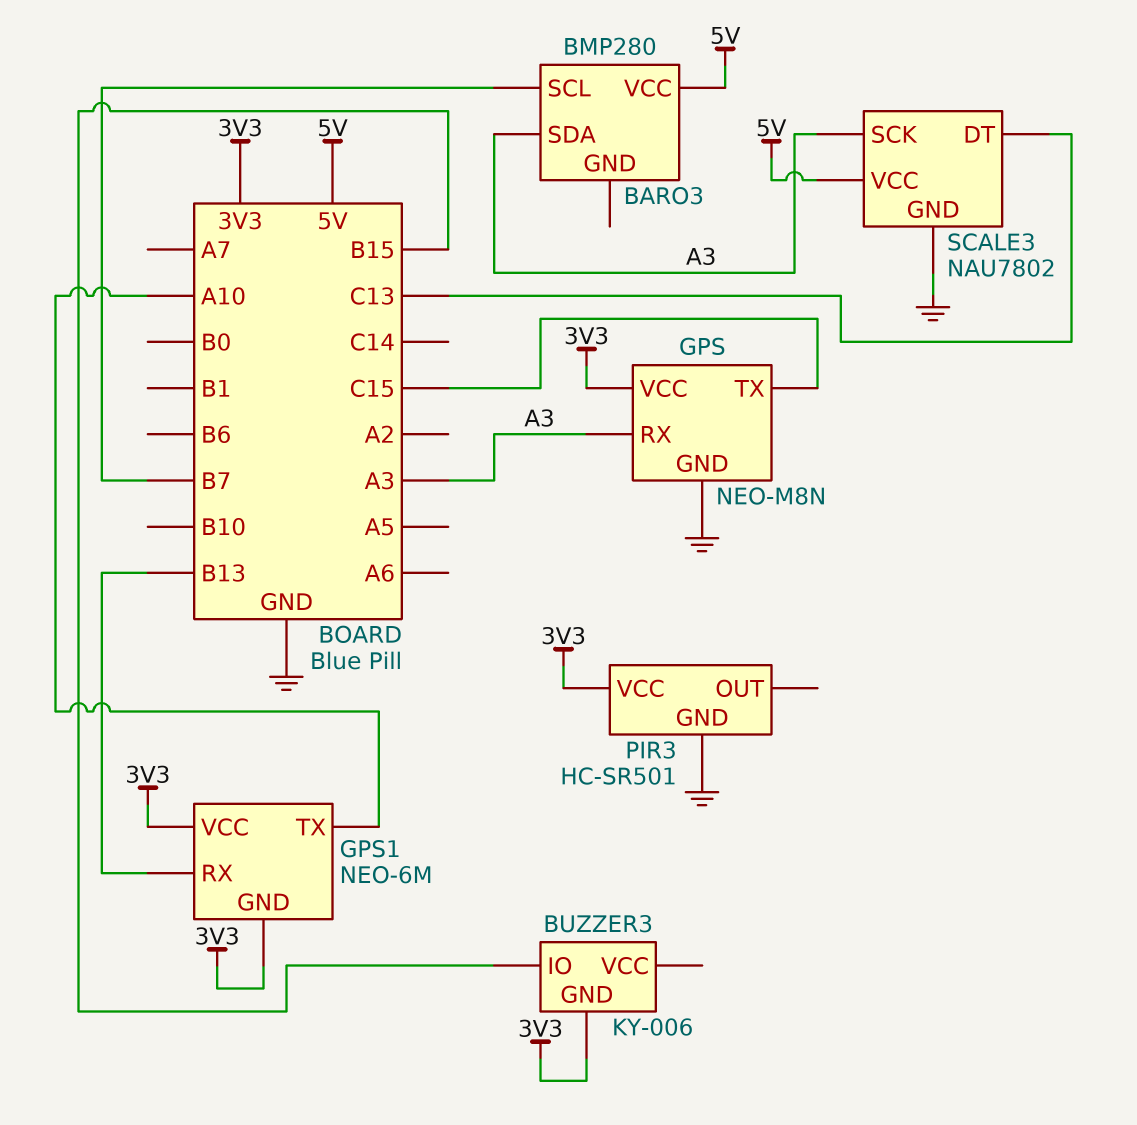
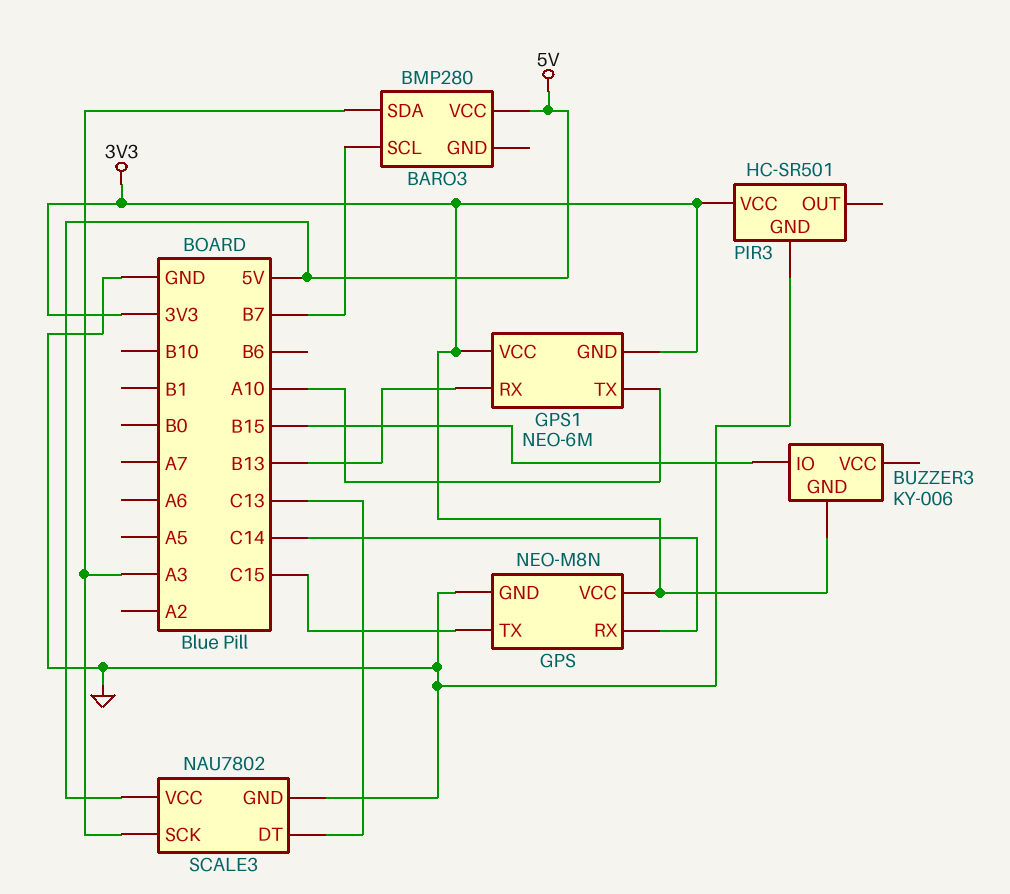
GPS pin RX: A3 -> C14

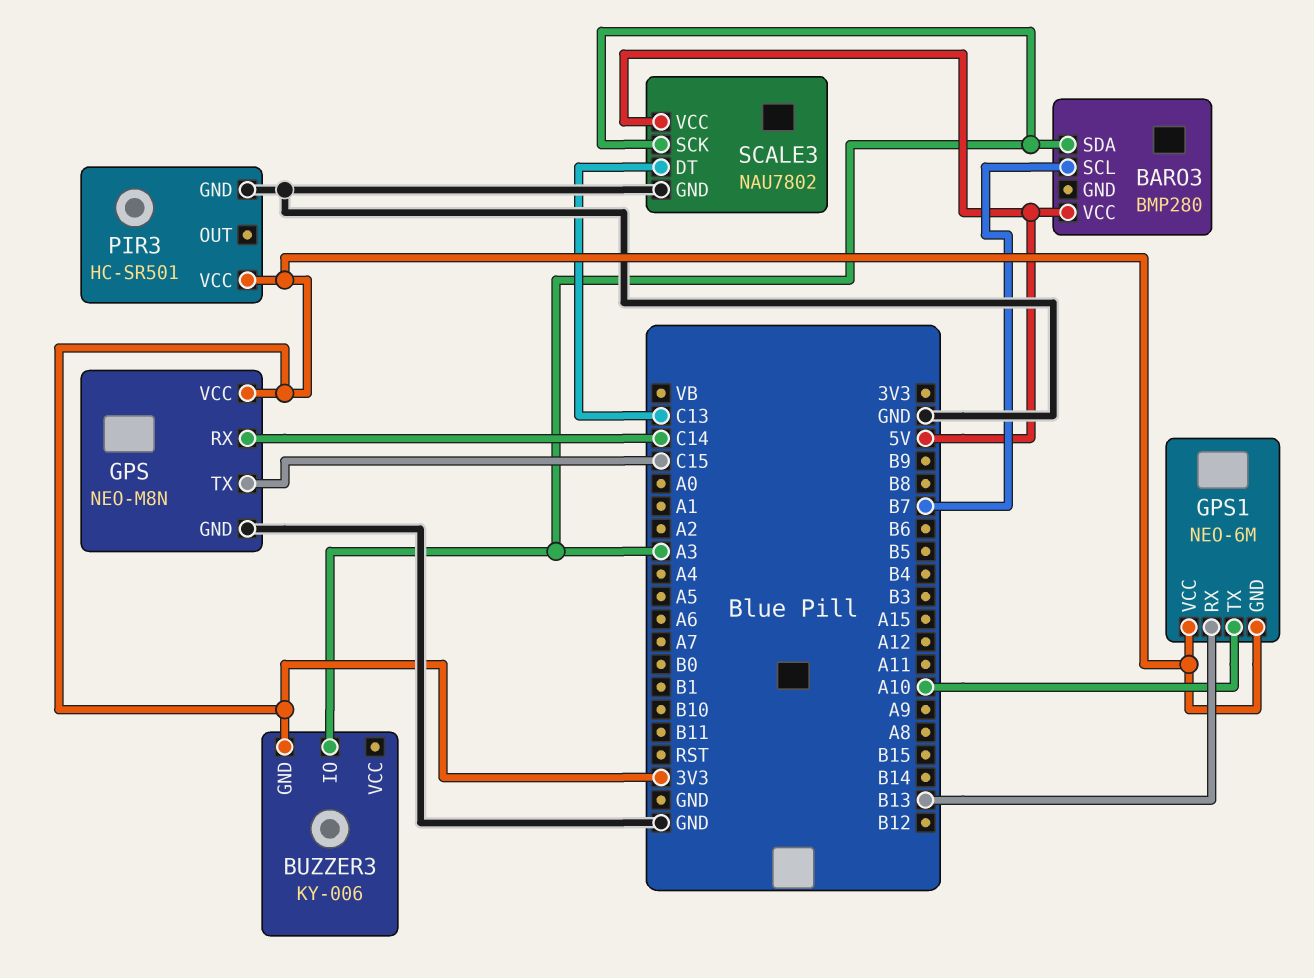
BUZZER3 pin IO: B15 -> A3

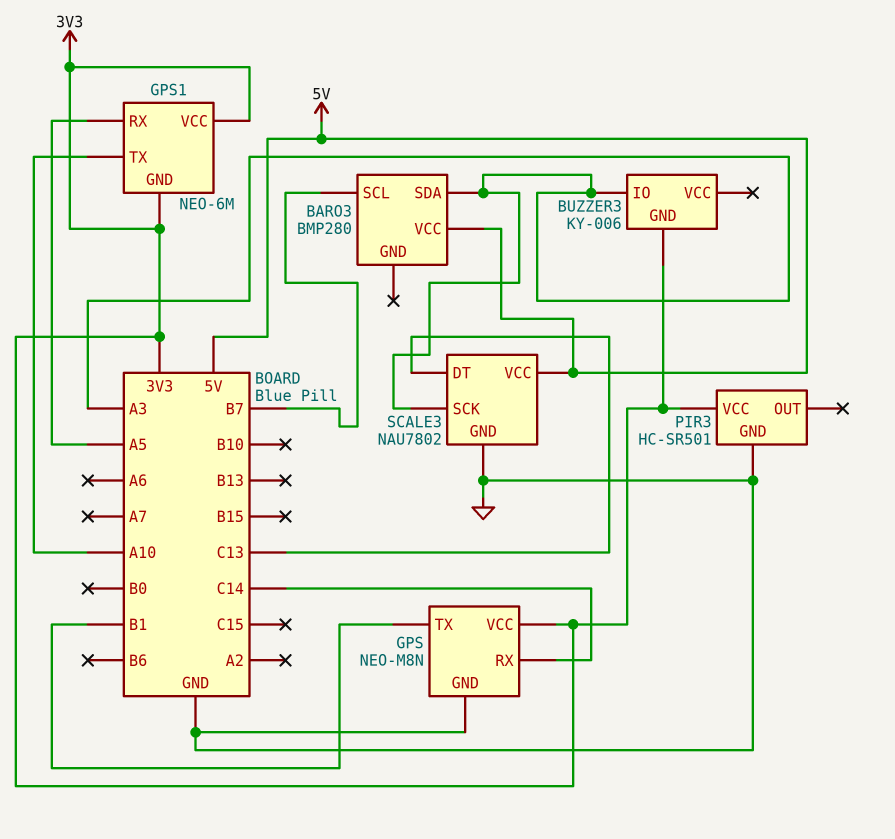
GPS pin TX: C15 -> B1
GPS1 pin RX: B13 -> A5

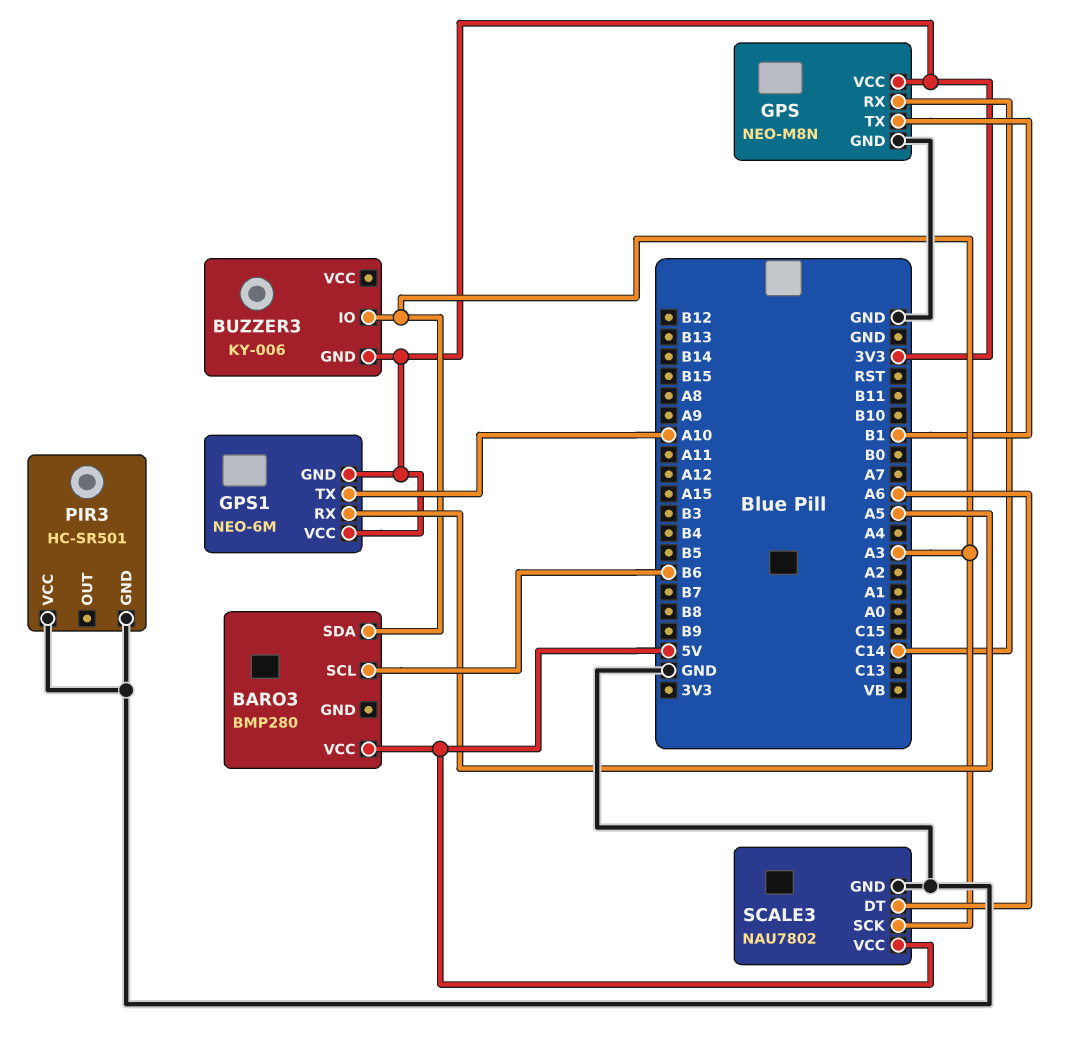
BARO3 pin SCL: B7 -> B6
PIR3 pin VCC: 3V3 -> GND
SCALE3 pin DT: C13 -> A6

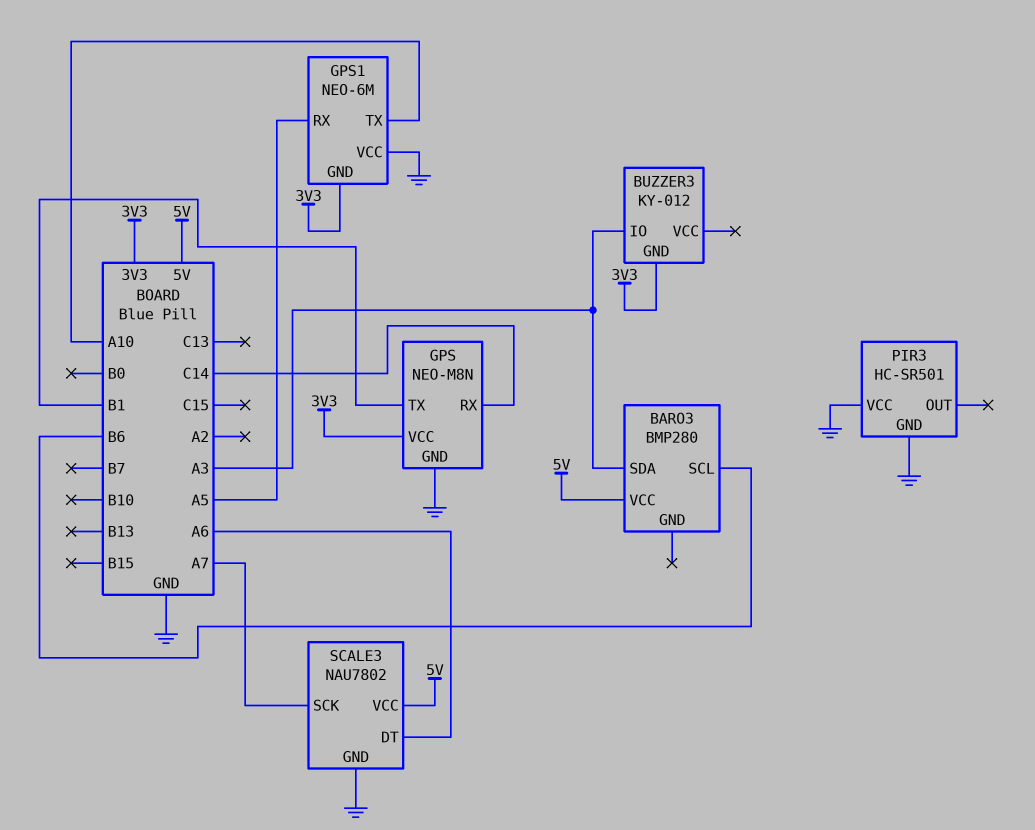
BUZZER3: KY-006 -> KY-012
GPS1 pin VCC: 3V3 -> GND
SCALE3 pin SCK: A3 -> A7

